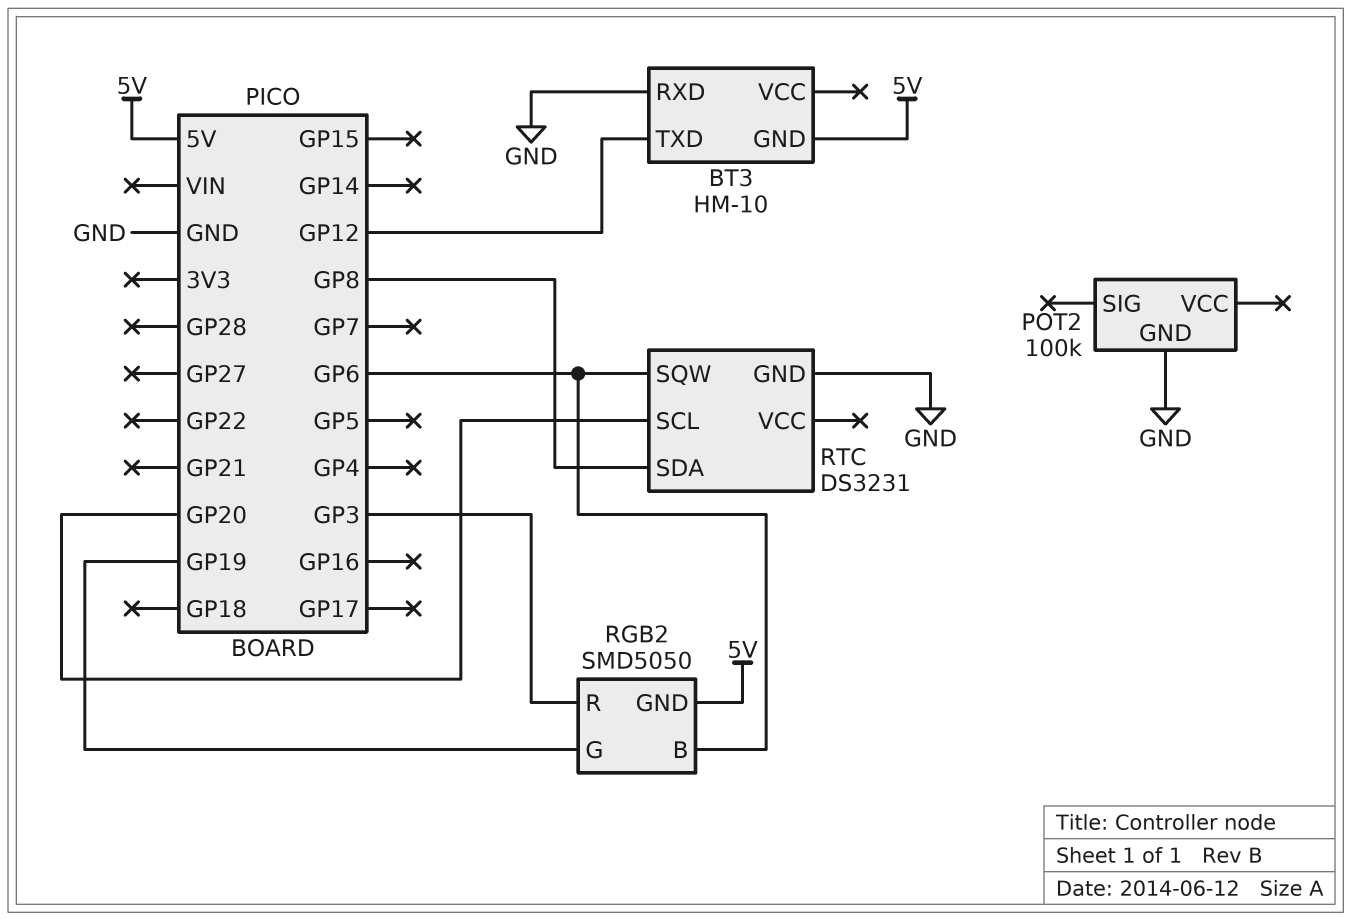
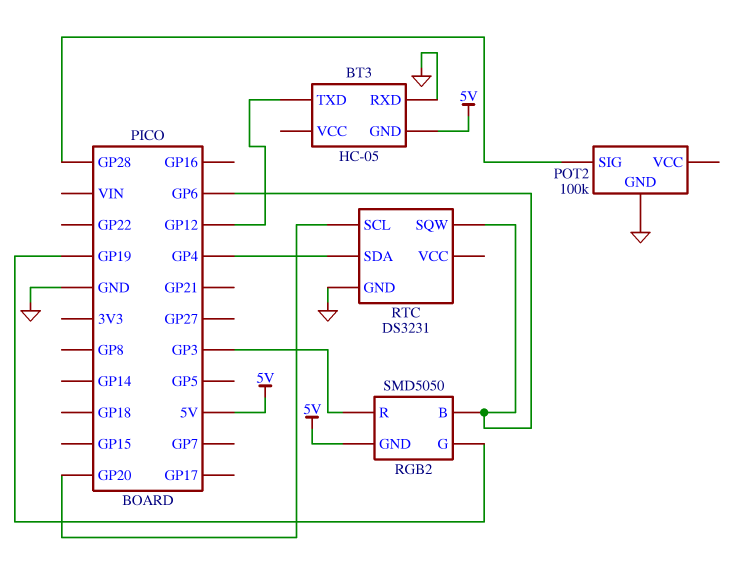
BT3: HM-10 -> HC-05
POT2 pin SIG: none -> GP28
RTC pin SDA: GP8 -> GP4

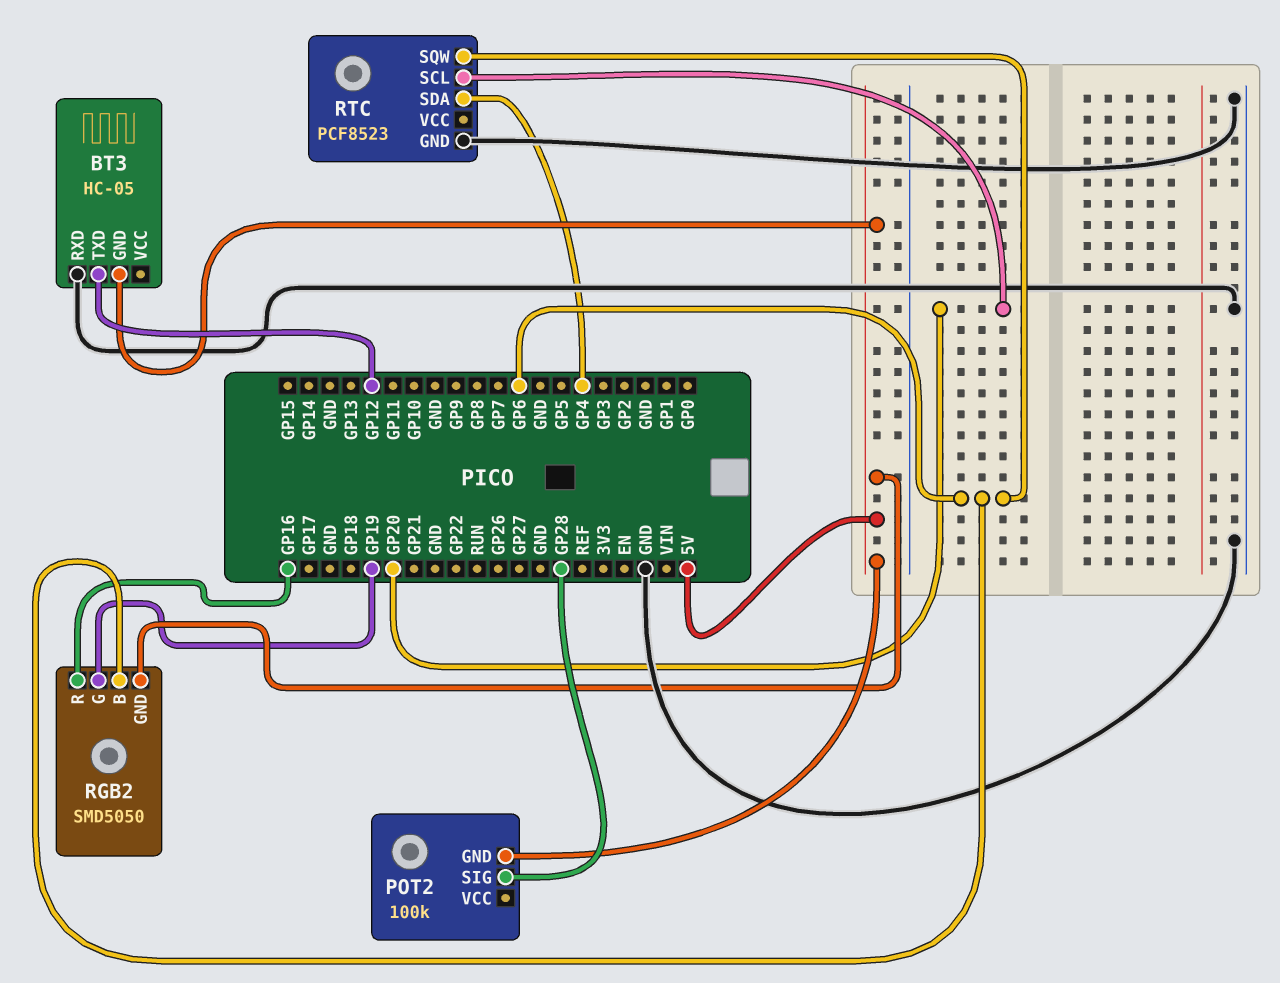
POT2 pin GND: GND -> 5V
RGB2 pin R: GP3 -> GP16
RTC: DS3231 -> PCF8523

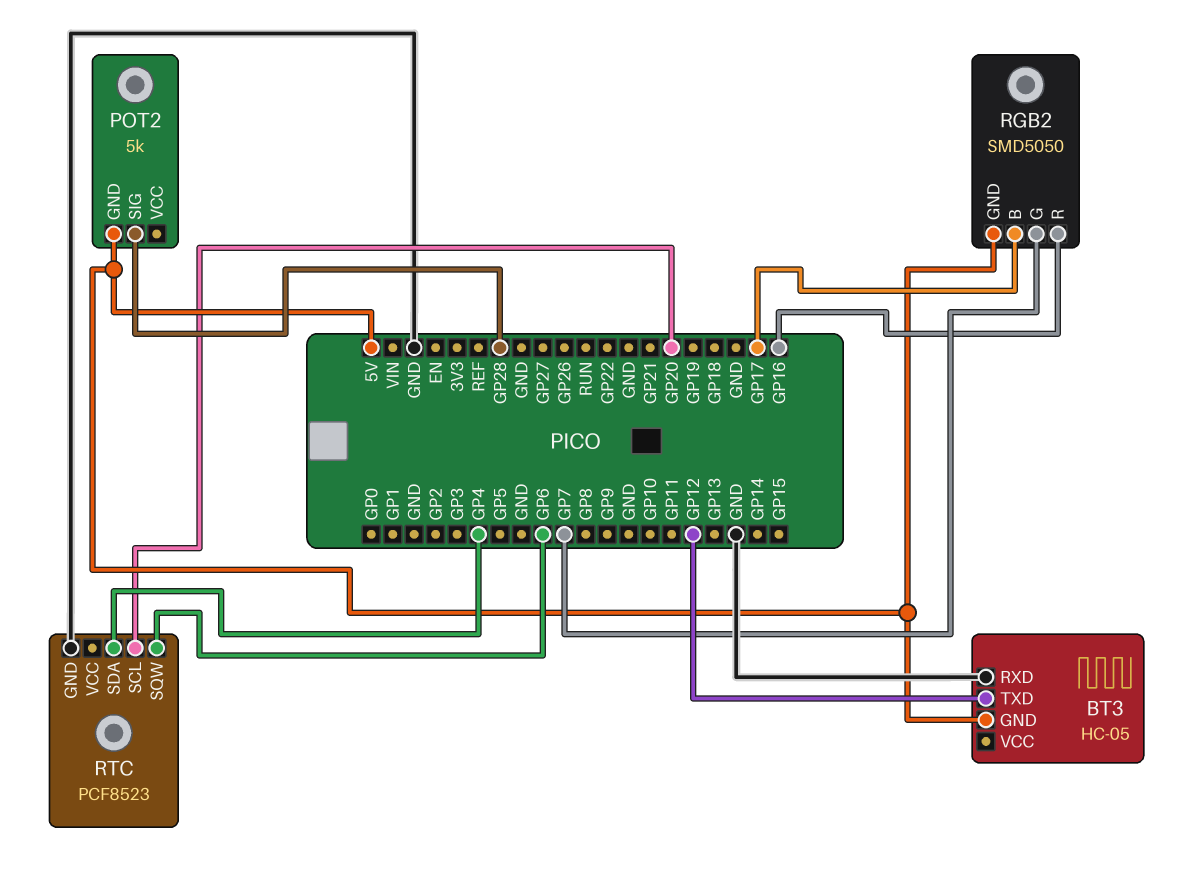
POT2: 100k -> 5k
RGB2 pin B: GP6 -> GP17
RGB2 pin G: GP19 -> GP7

